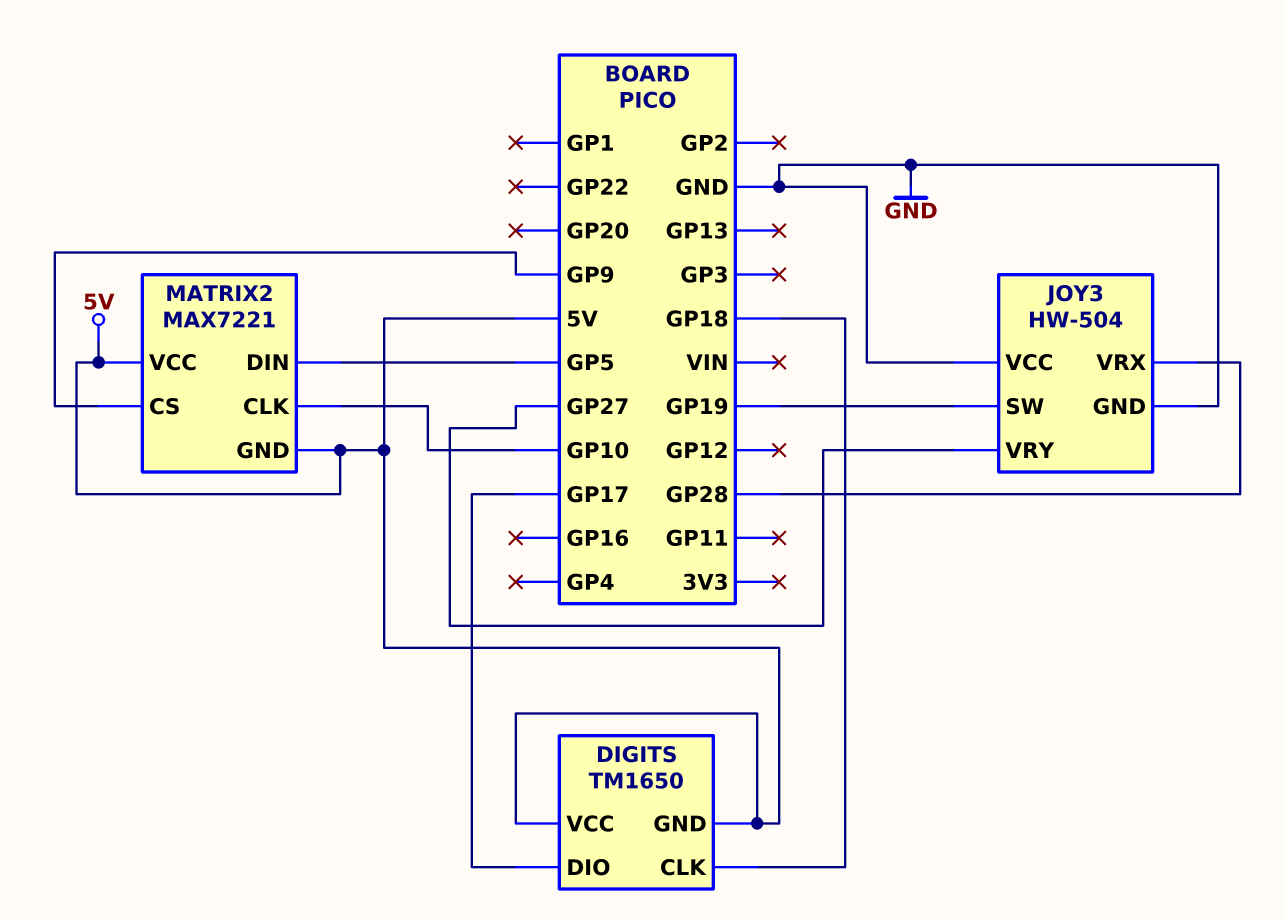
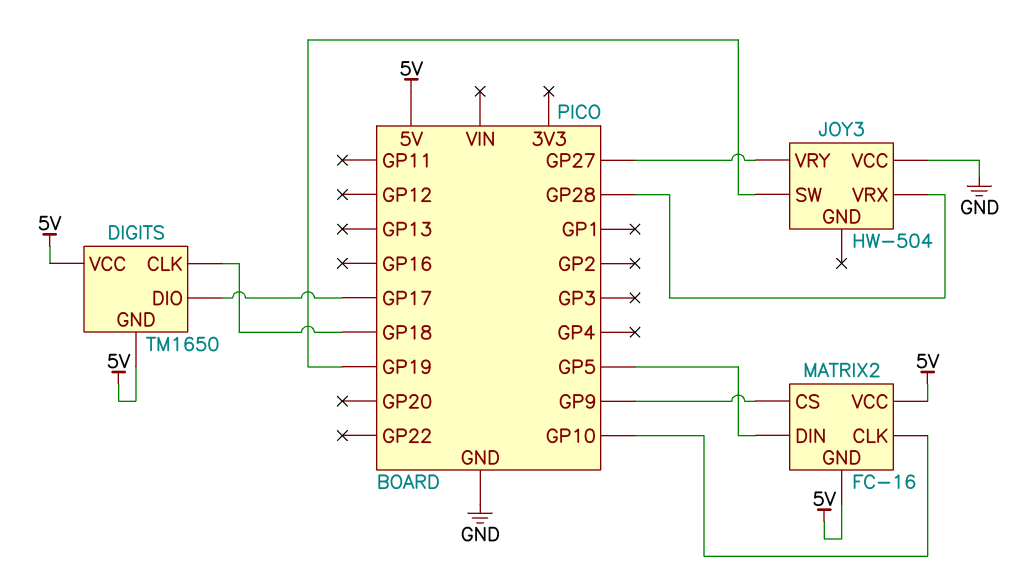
JOY3 pin GND: GND -> none
MATRIX2: MAX7221 -> FC-16

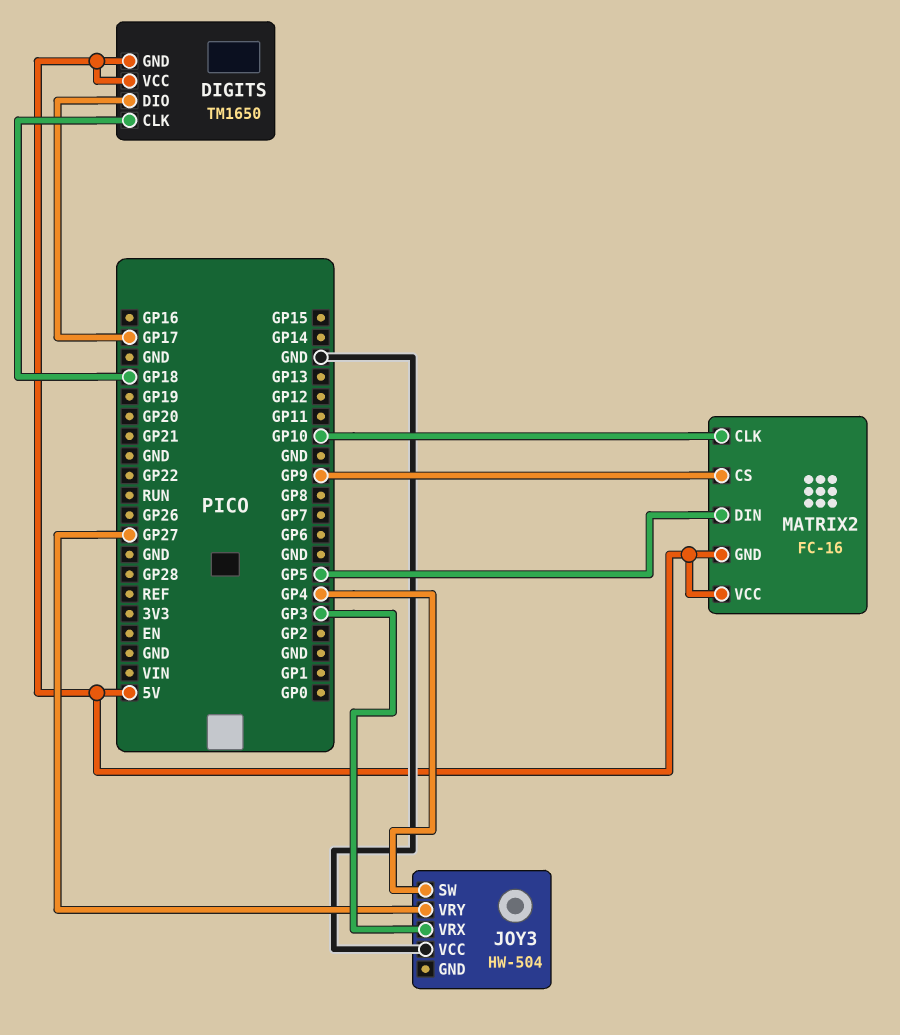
JOY3 pin SW: GP19 -> GP4
JOY3 pin VRX: GP28 -> GP3

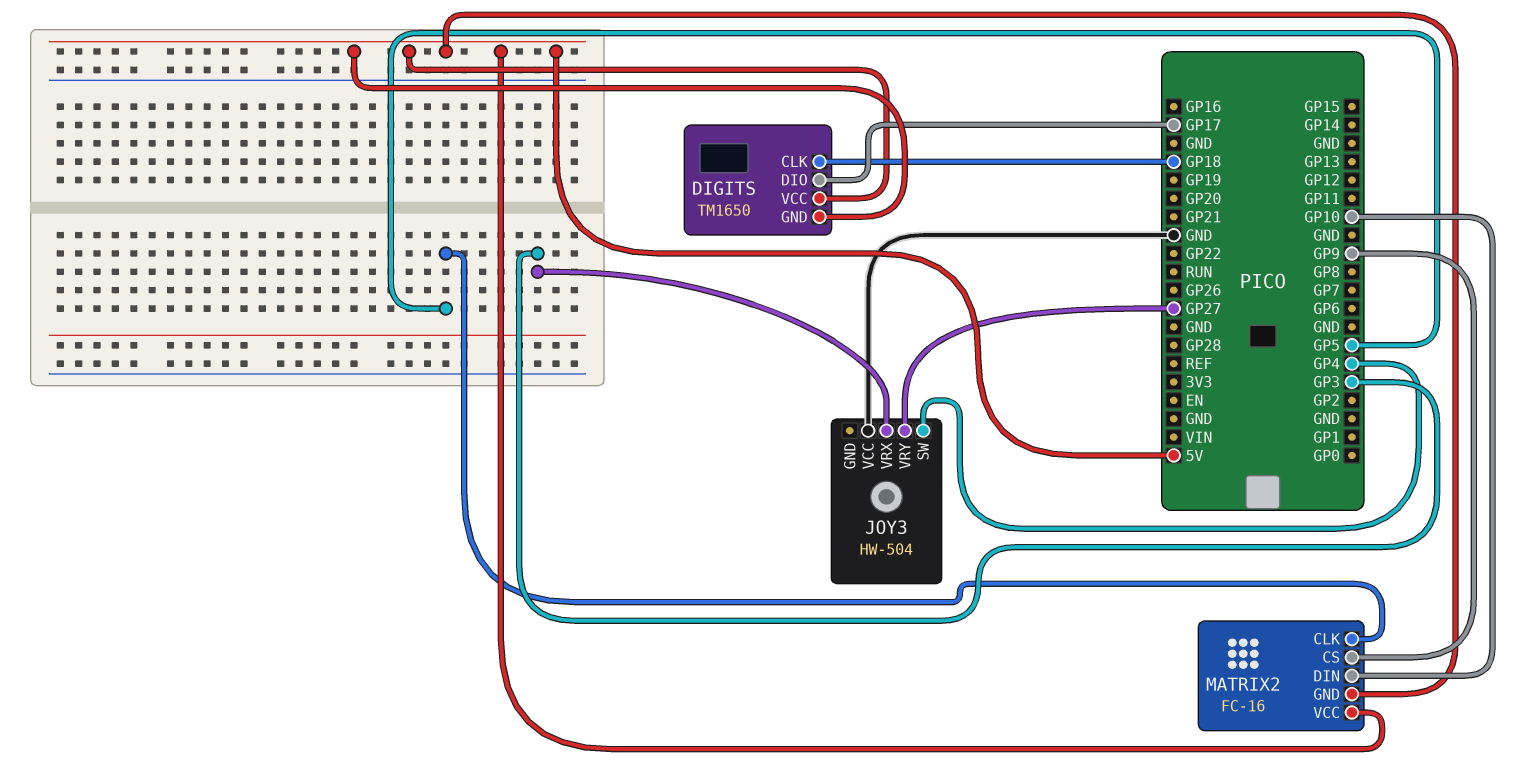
MATRIX2 pin CLK: GP10 -> GP5
MATRIX2 pin DIN: GP5 -> GP10

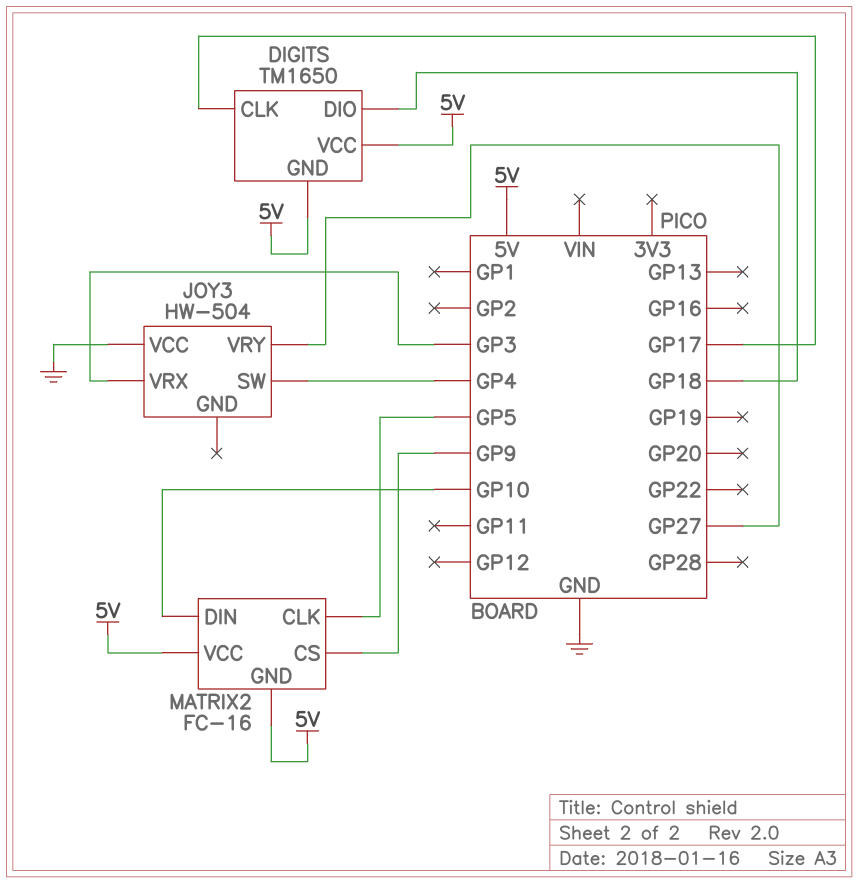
DIGITS pin CLK: GP18 -> GP17
DIGITS pin DIO: GP17 -> GP18

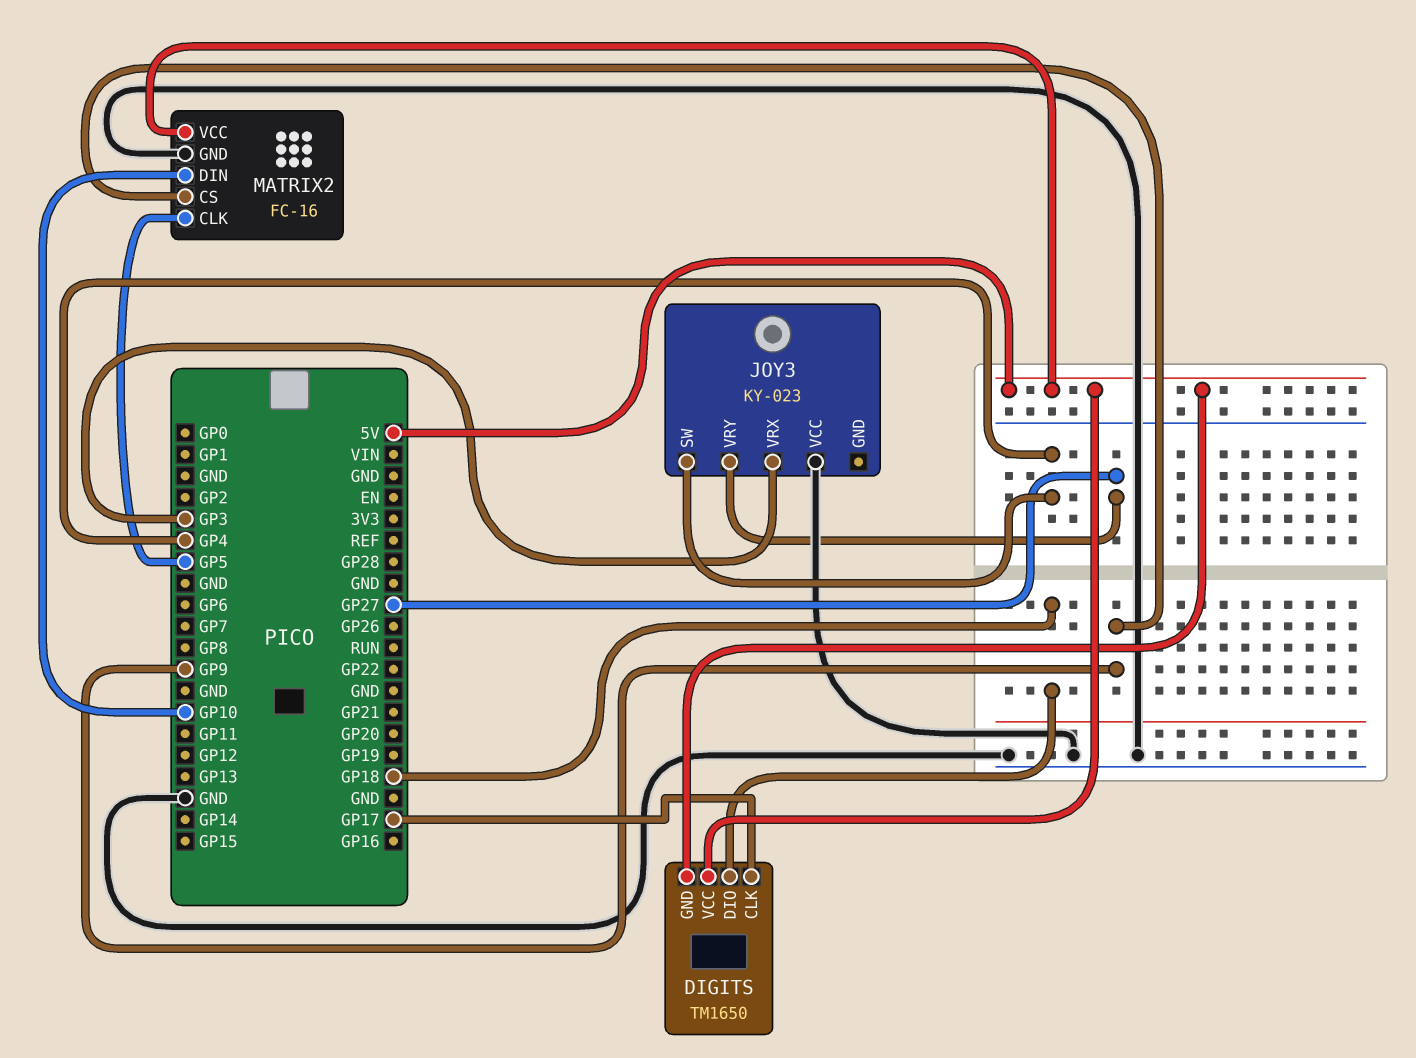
JOY3: HW-504 -> KY-023
MATRIX2 pin GND: 5V -> GND

